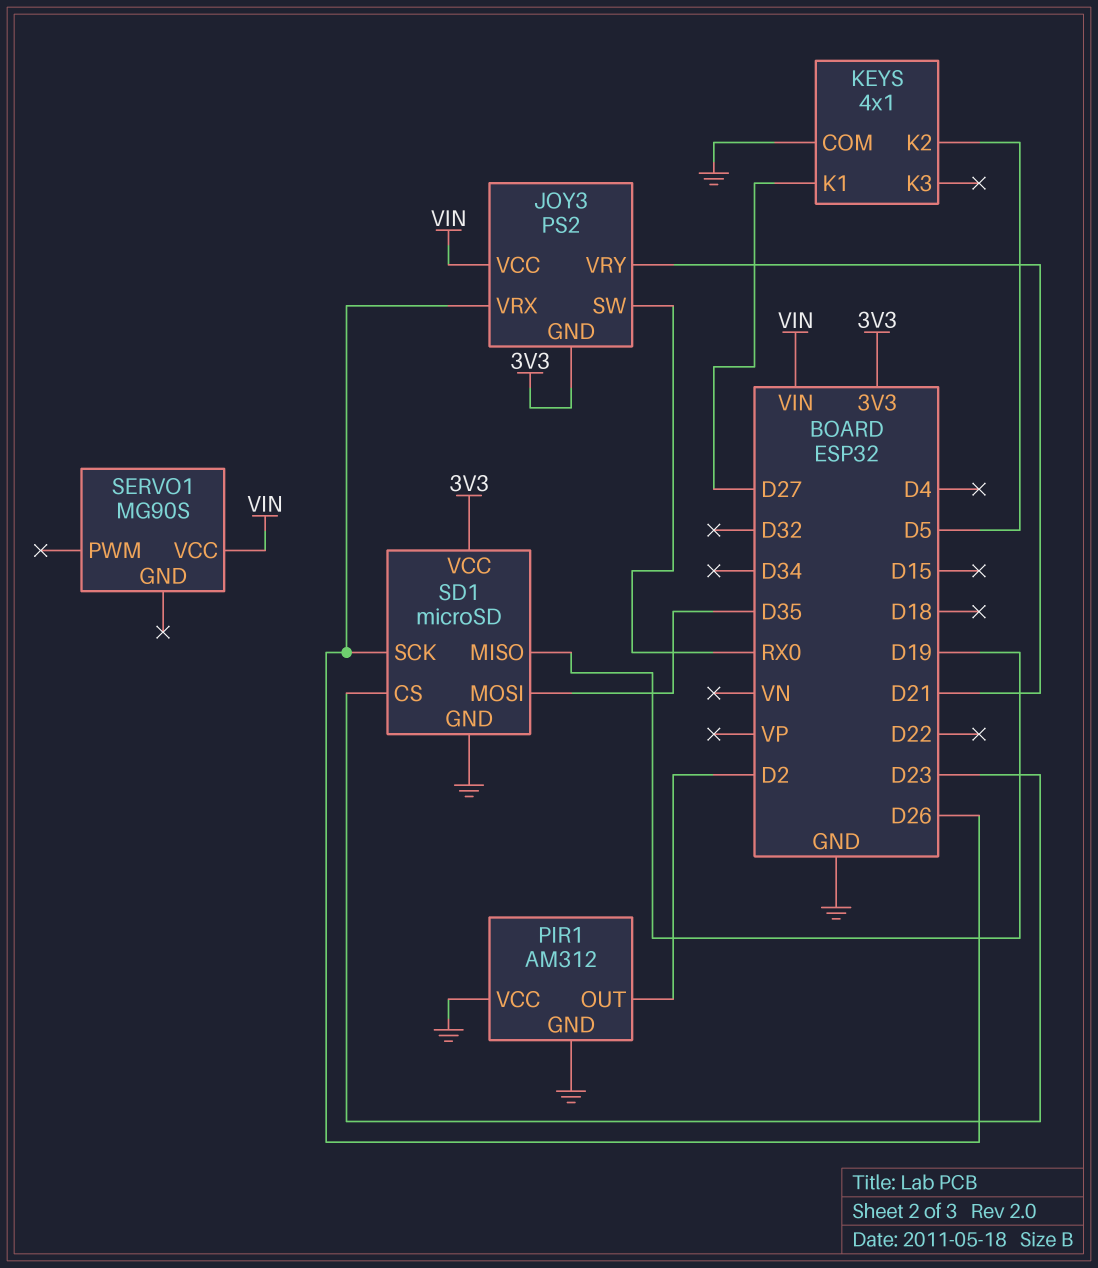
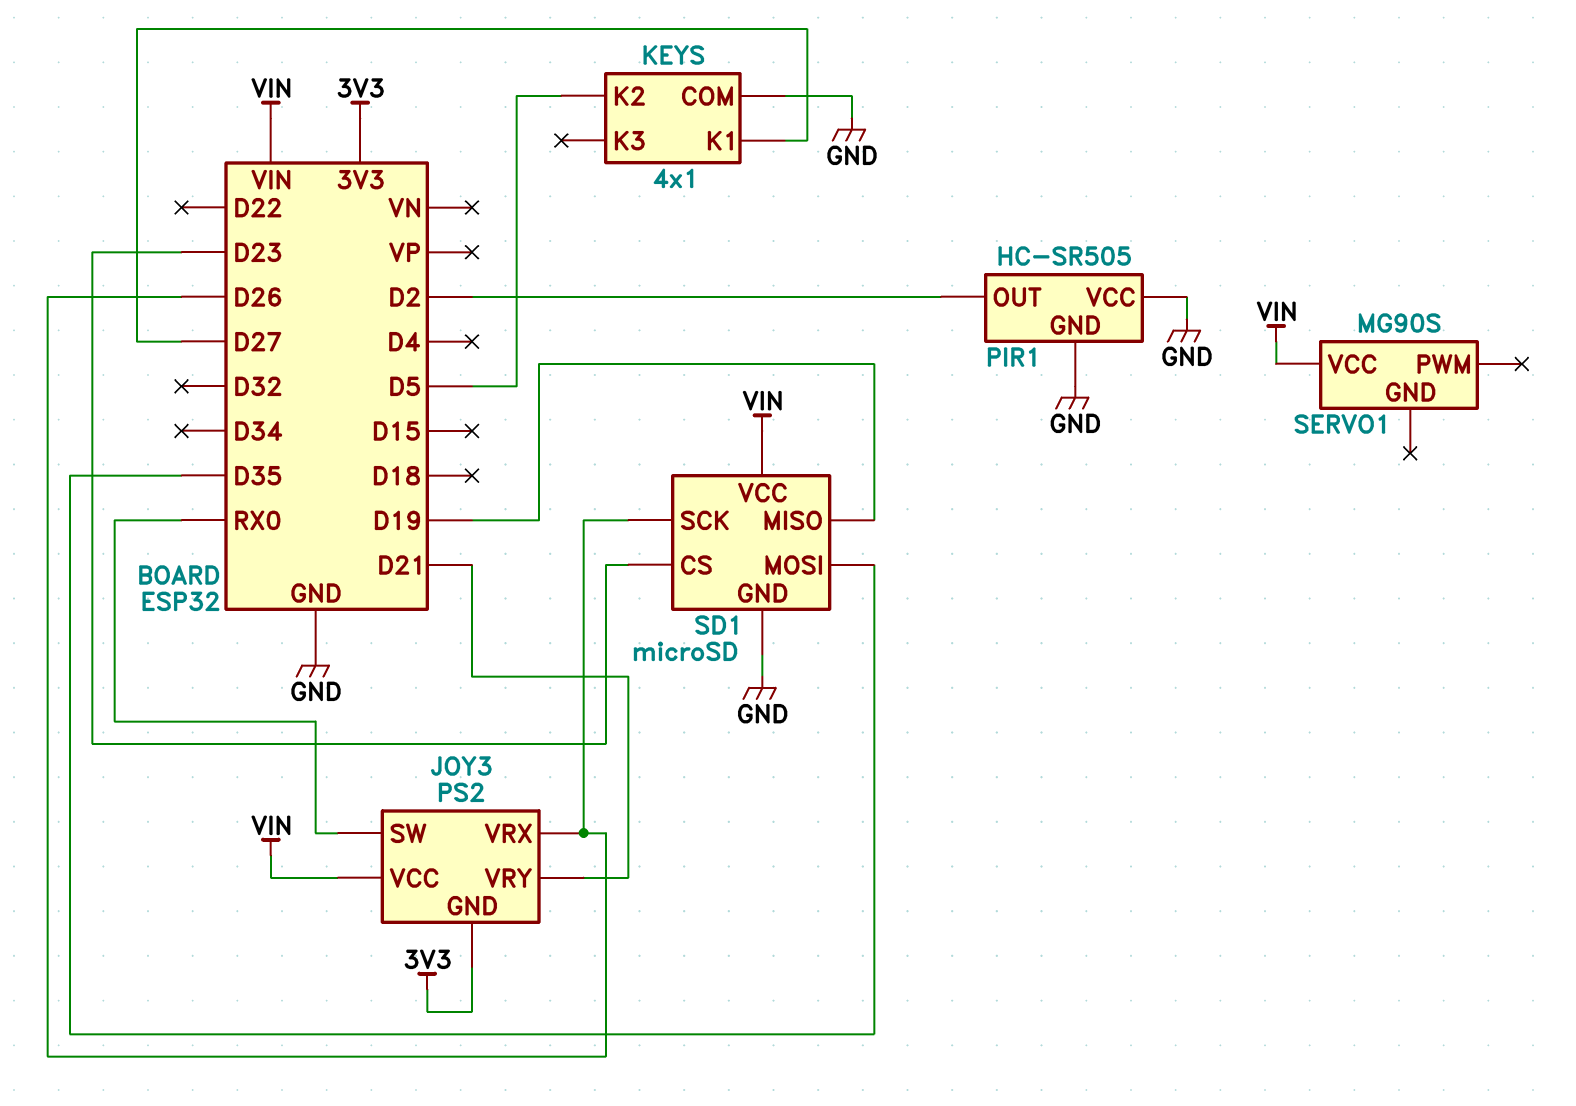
PIR1: AM312 -> HC-SR505
SD1 pin VCC: 3V3 -> VIN

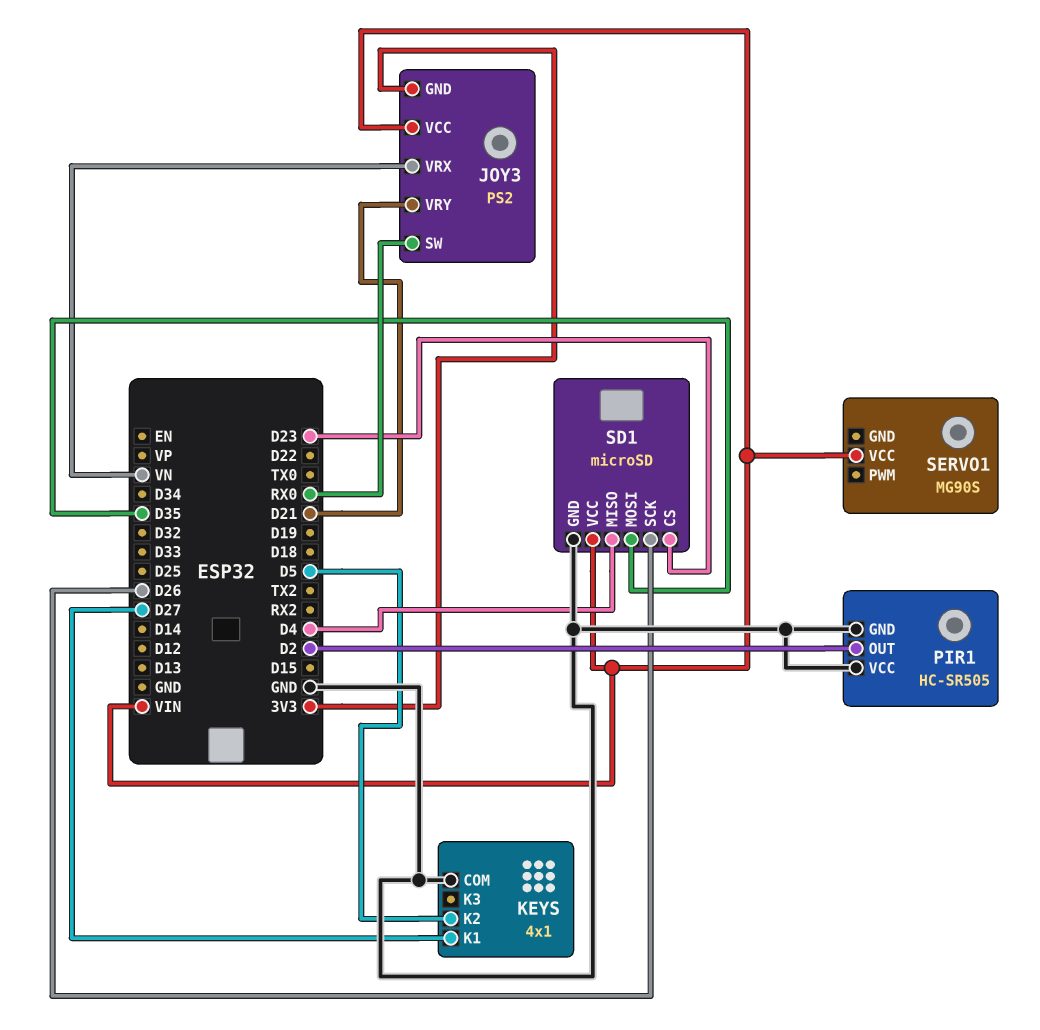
JOY3 pin VRX: D26 -> VN
SD1 pin MISO: D19 -> D4

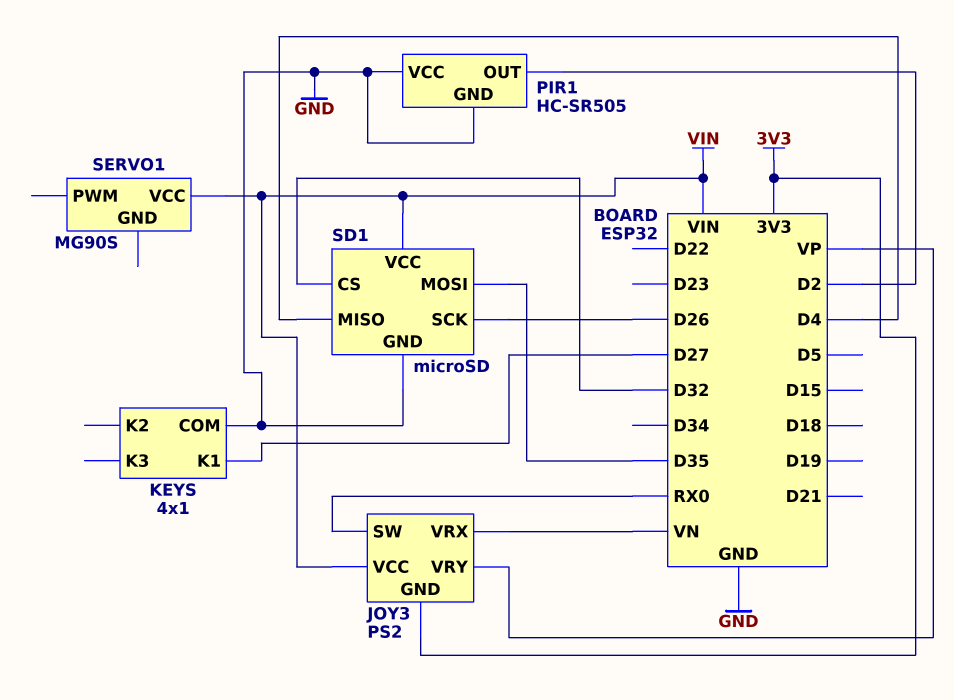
JOY3 pin VRY: D21 -> VP
KEYS pin K2: D5 -> none
SD1 pin CS: D23 -> D32

